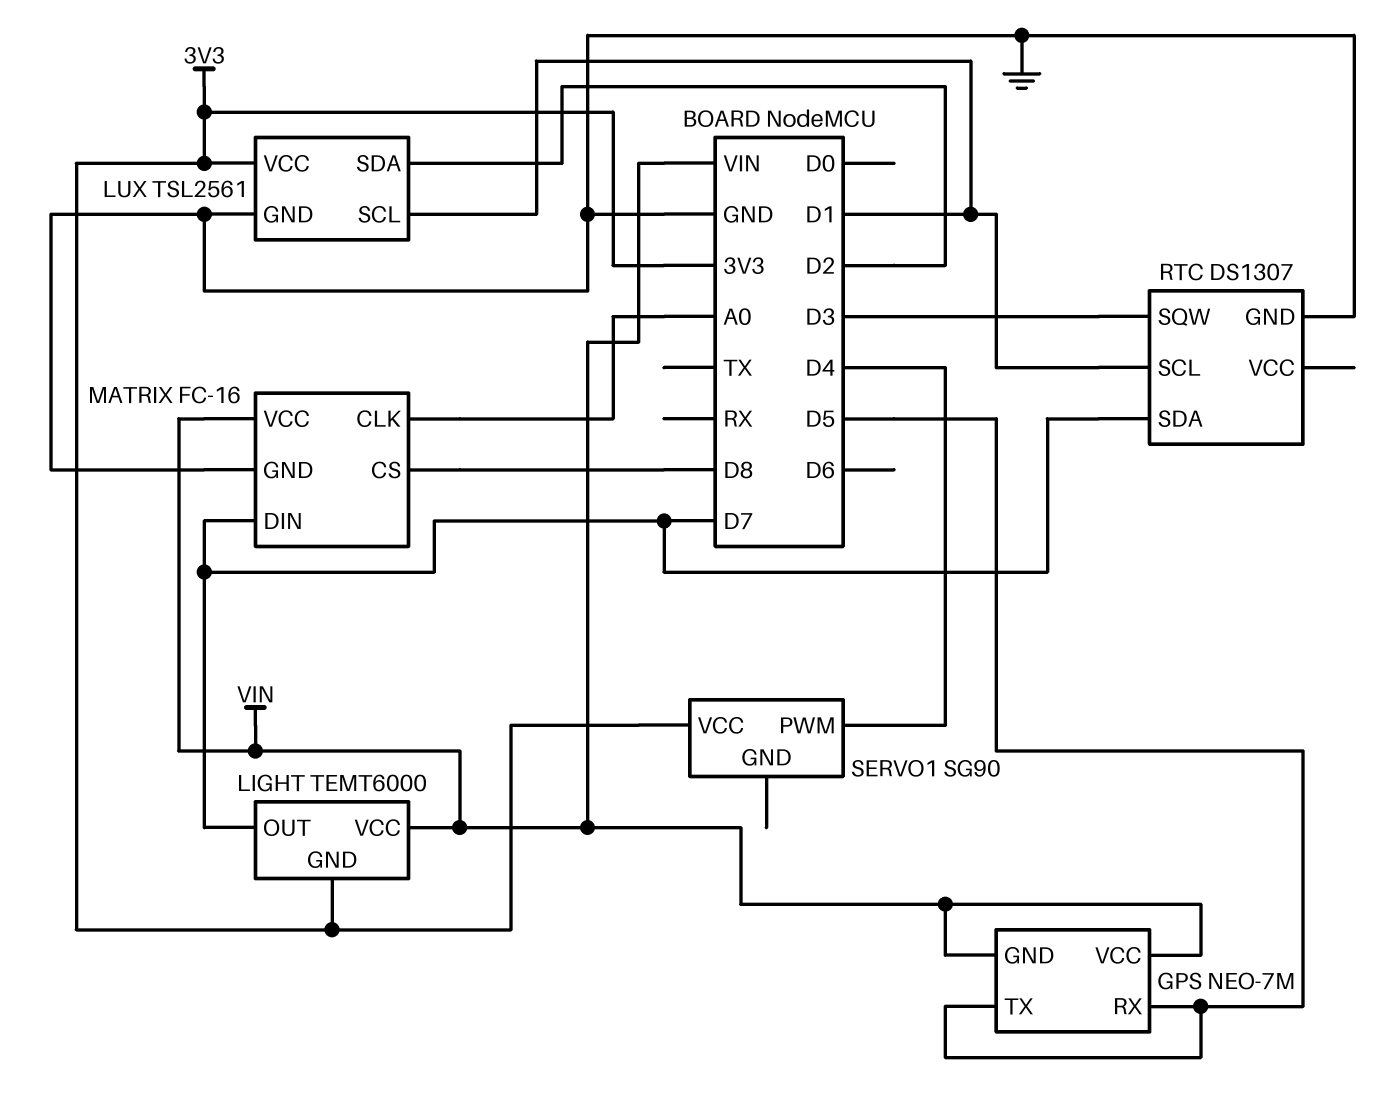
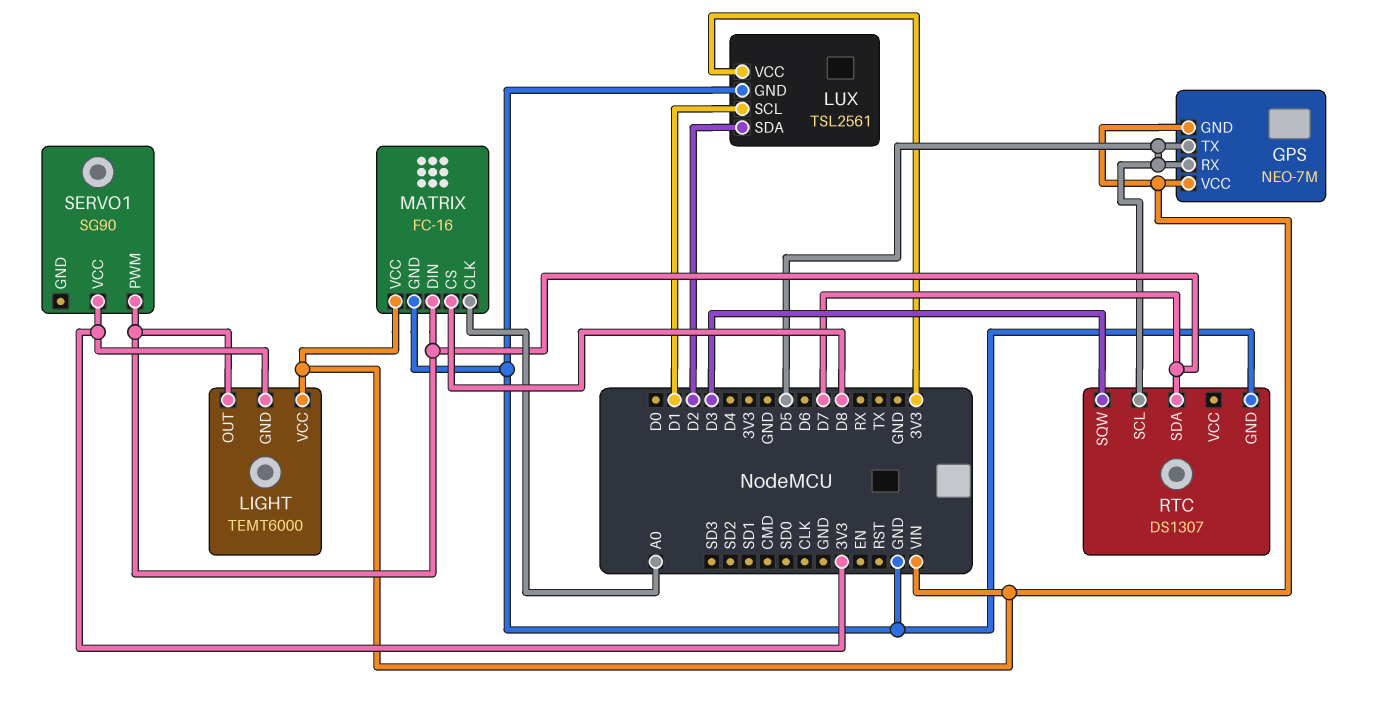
RTC pin SCL: D1 -> D5
SERVO1 pin PWM: D4 -> D7

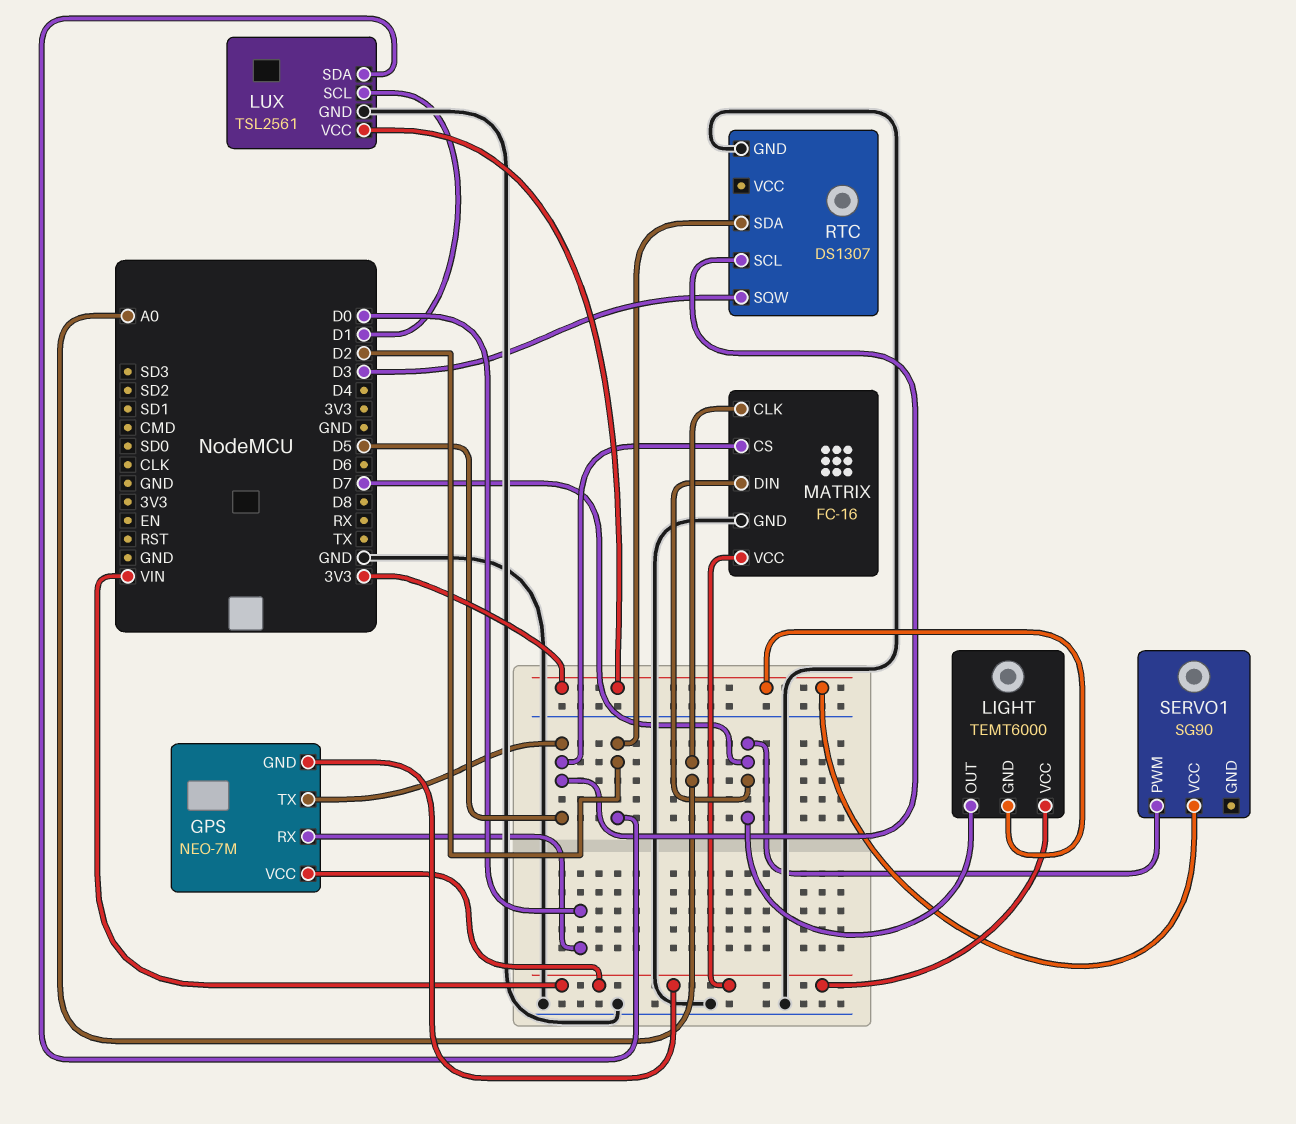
GPS pin RX: D5 -> D0
MATRIX pin CS: D8 -> D5
RTC pin SDA: D7 -> D2

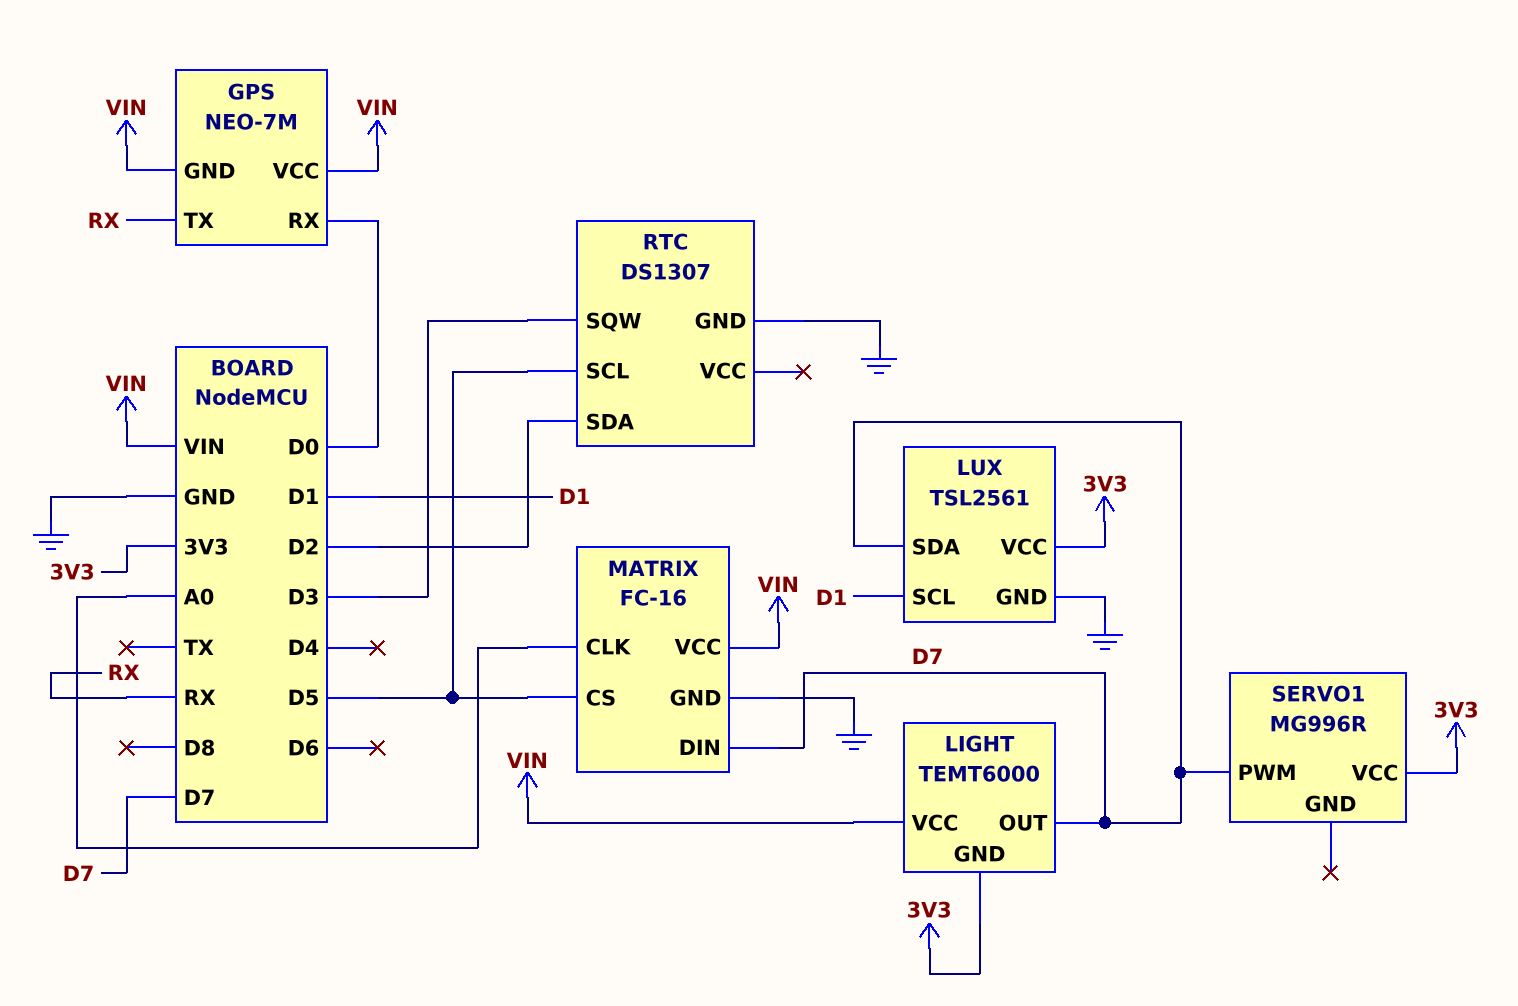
GPS pin TX: D5 -> RX
LUX pin SDA: D2 -> D7
SERVO1: SG90 -> MG996R

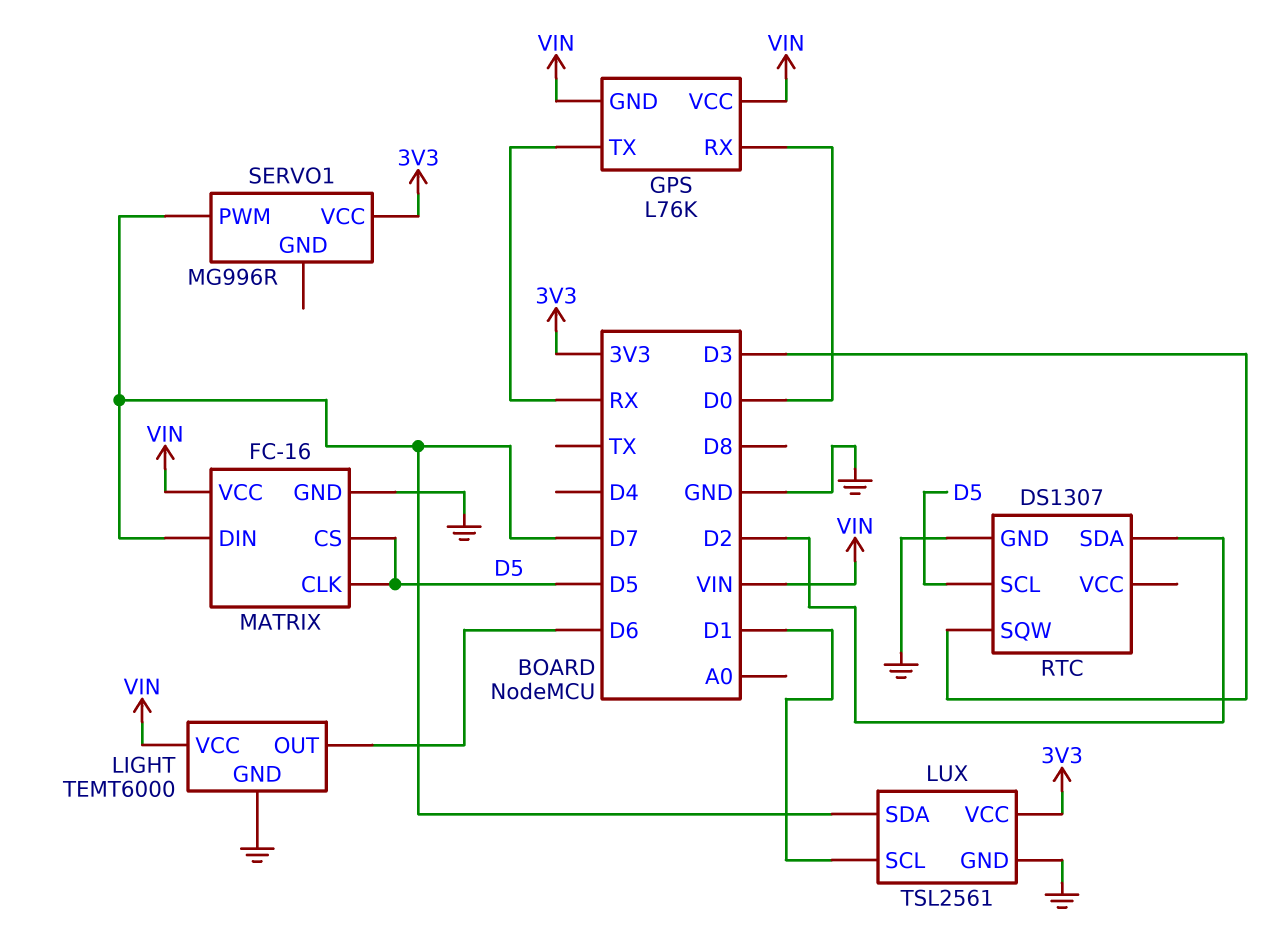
GPS: NEO-7M -> L76K
LIGHT pin GND: 3V3 -> GND
LIGHT pin OUT: D7 -> D6
MATRIX pin CLK: A0 -> D5

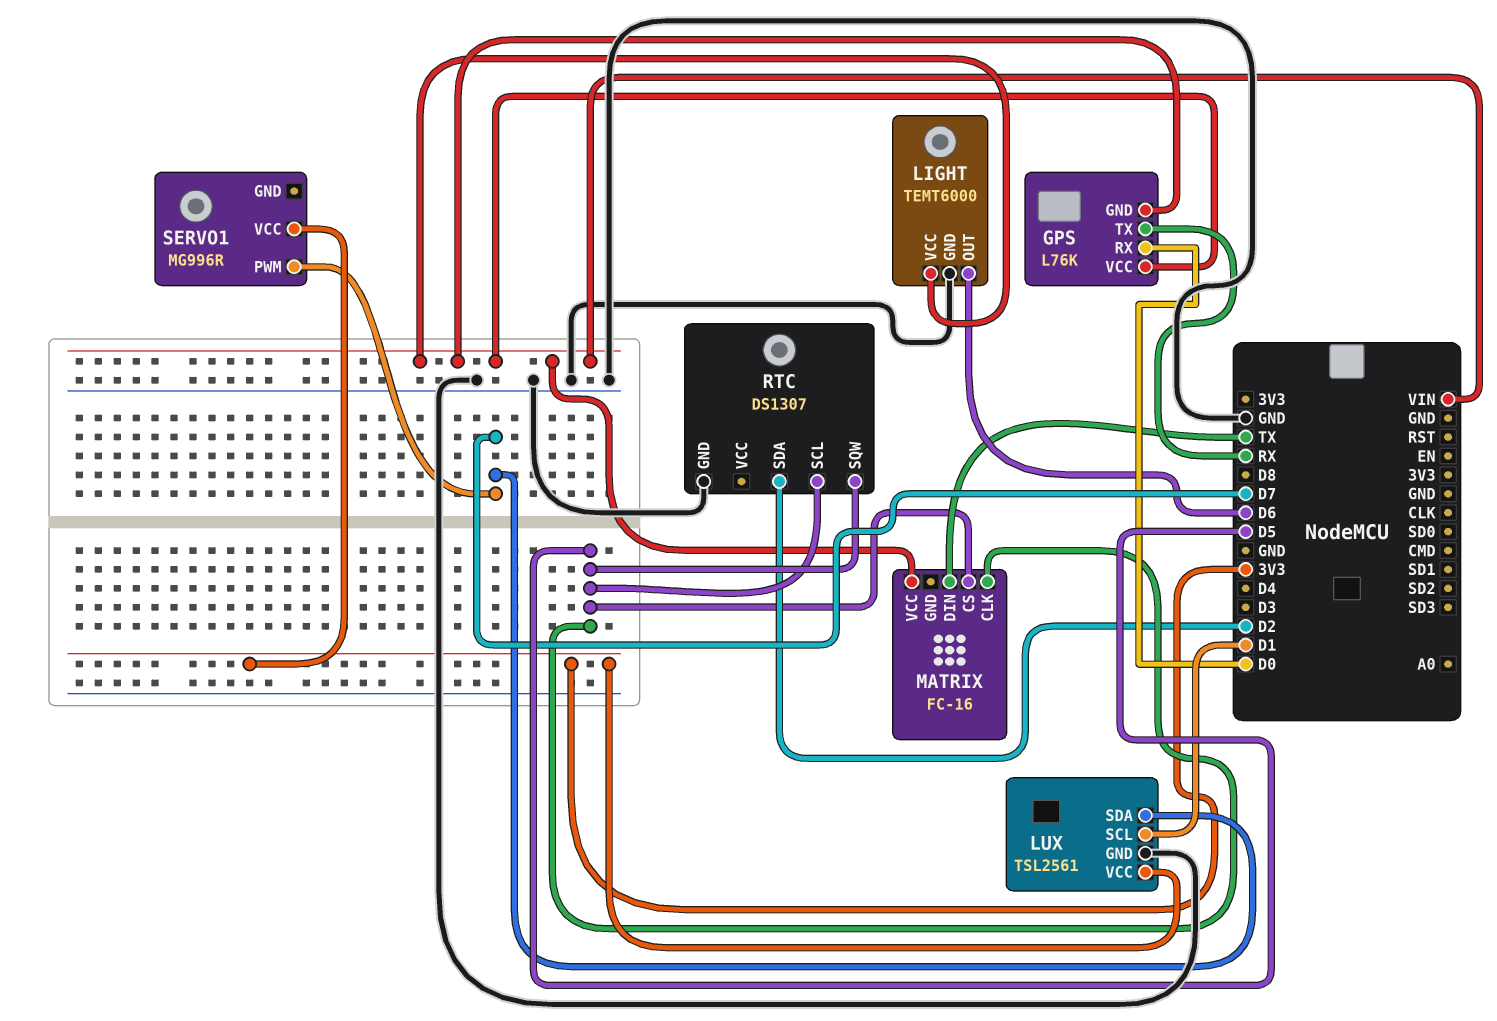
MATRIX pin DIN: D7 -> TX
MATRIX pin GND: GND -> none
RTC pin SQW: D3 -> D5

